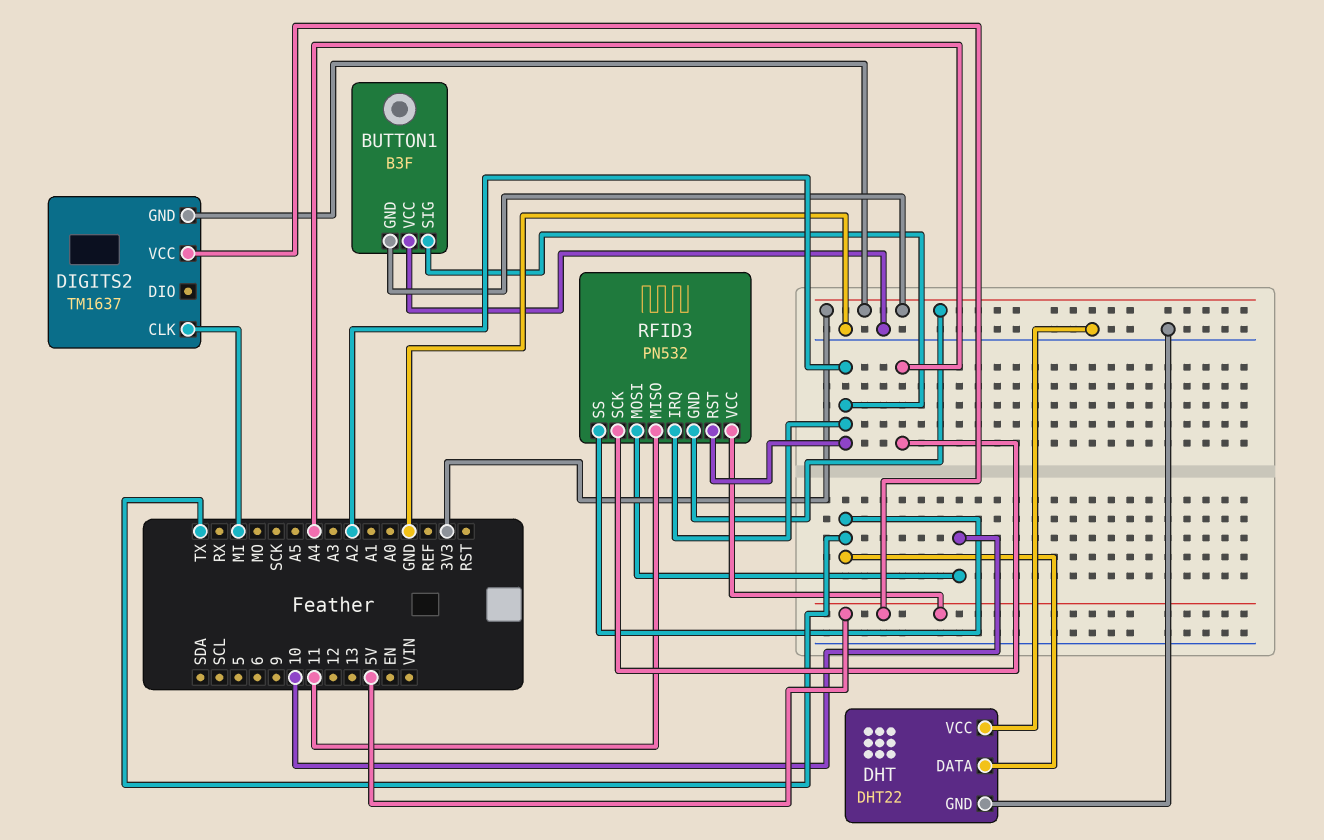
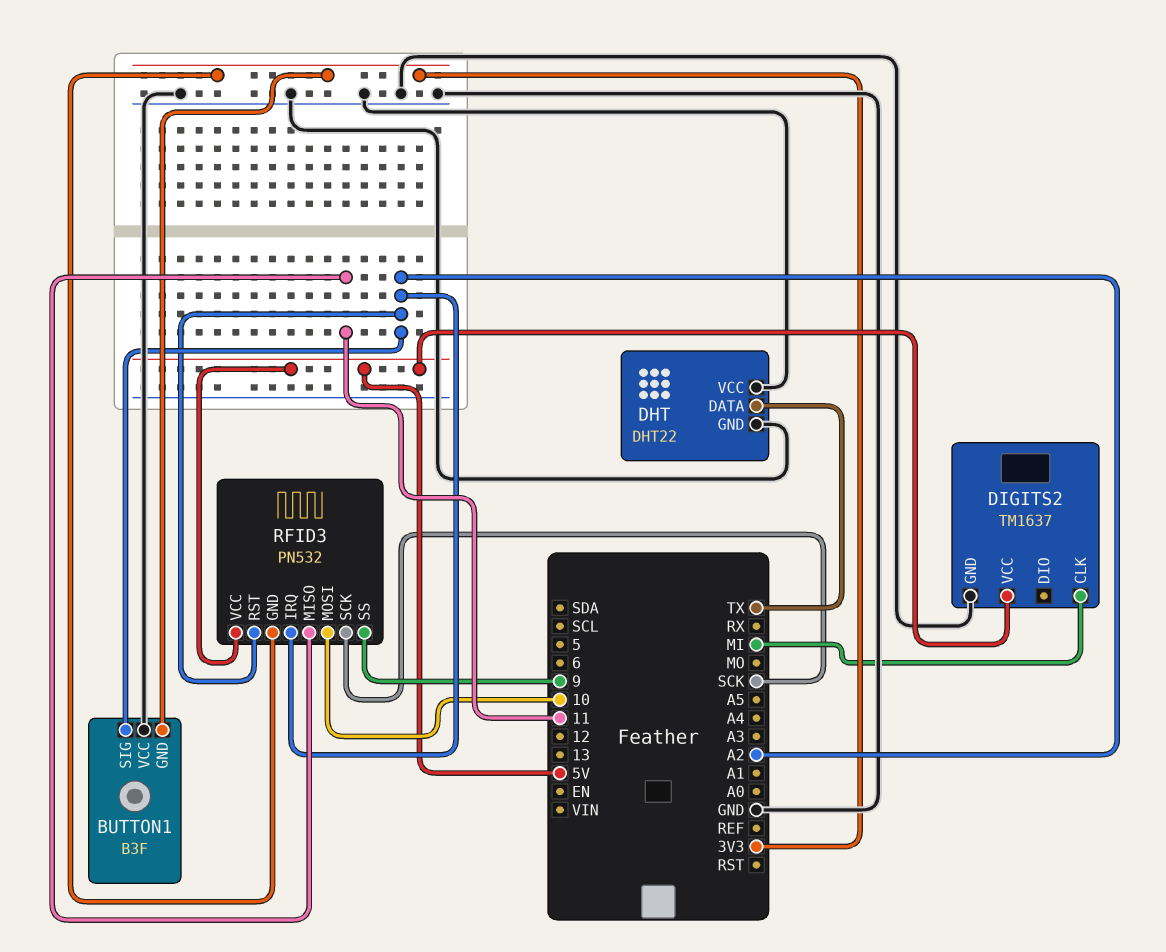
DIGITS2 pin GND: 3V3 -> GND
RFID3 pin SCK: A4 -> SCK
RFID3 pin SS: TX -> 9

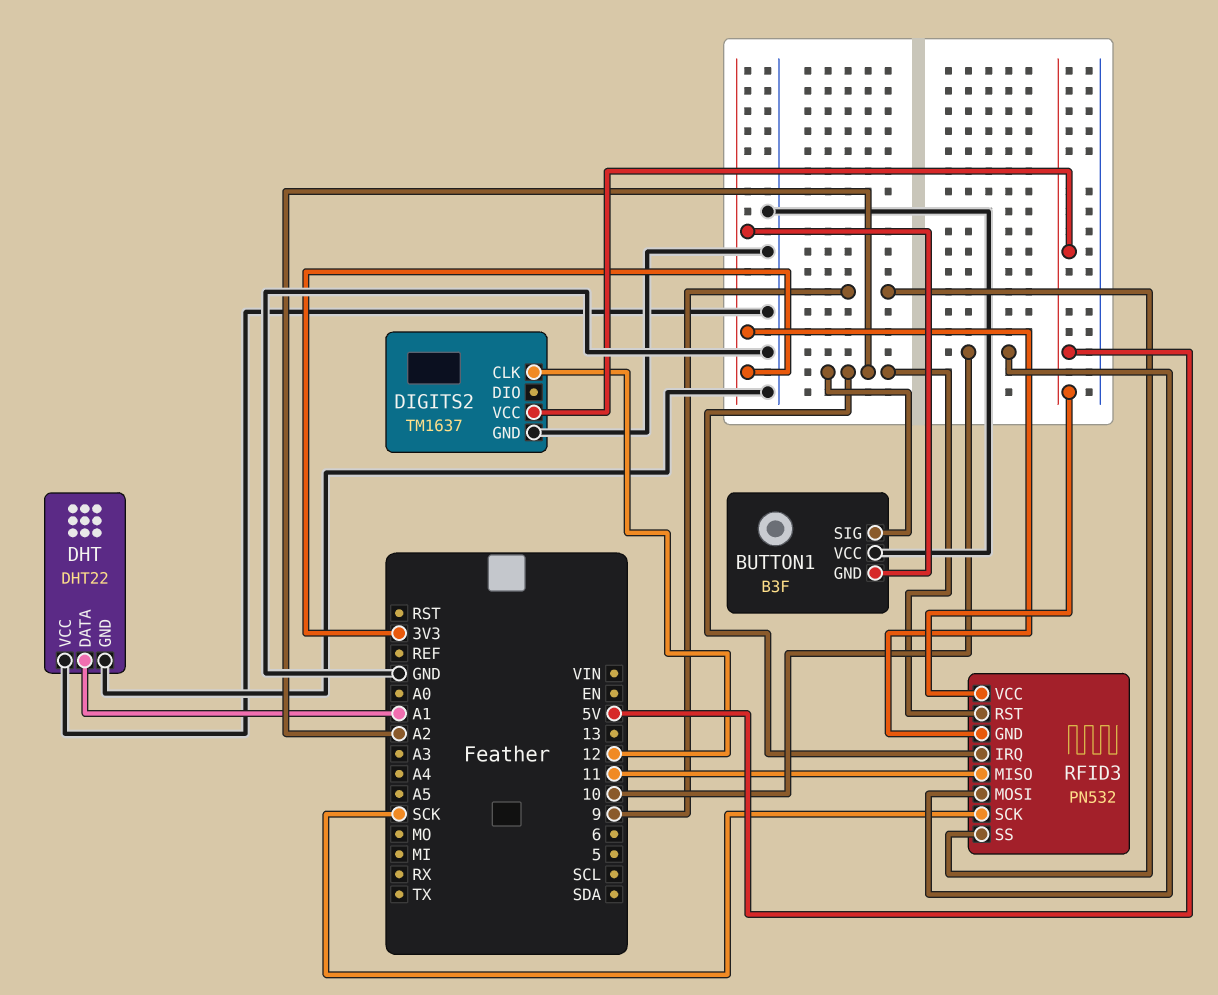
DHT pin DATA: TX -> A1
DIGITS2 pin CLK: MI -> 12

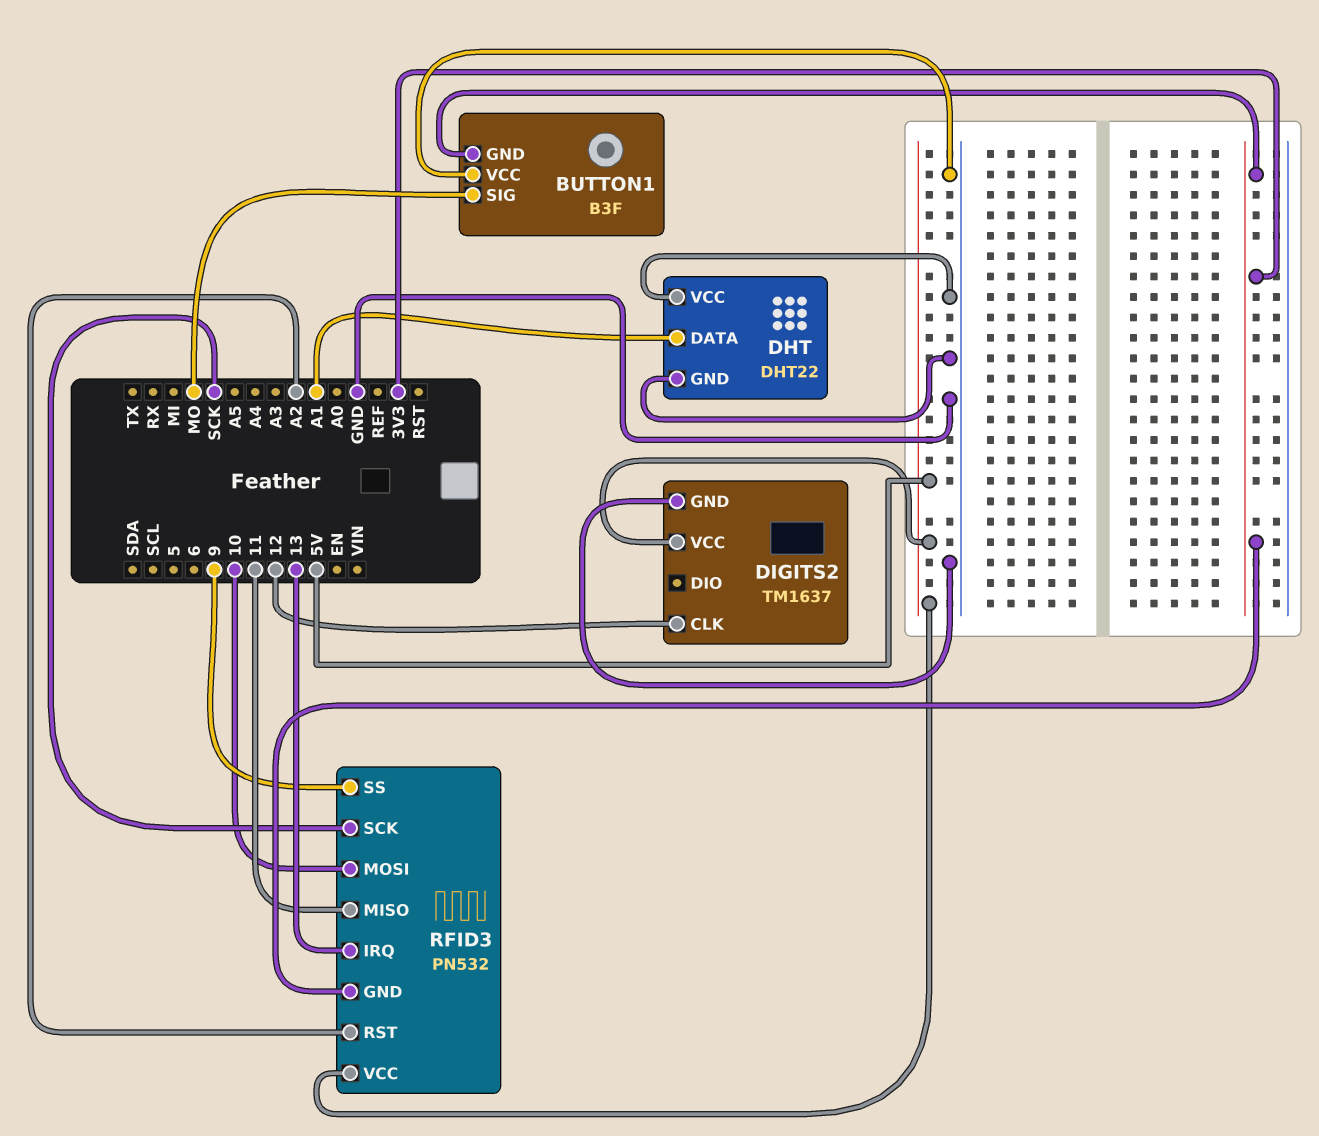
BUTTON1 pin SIG: A2 -> MO
RFID3 pin IRQ: A2 -> 13

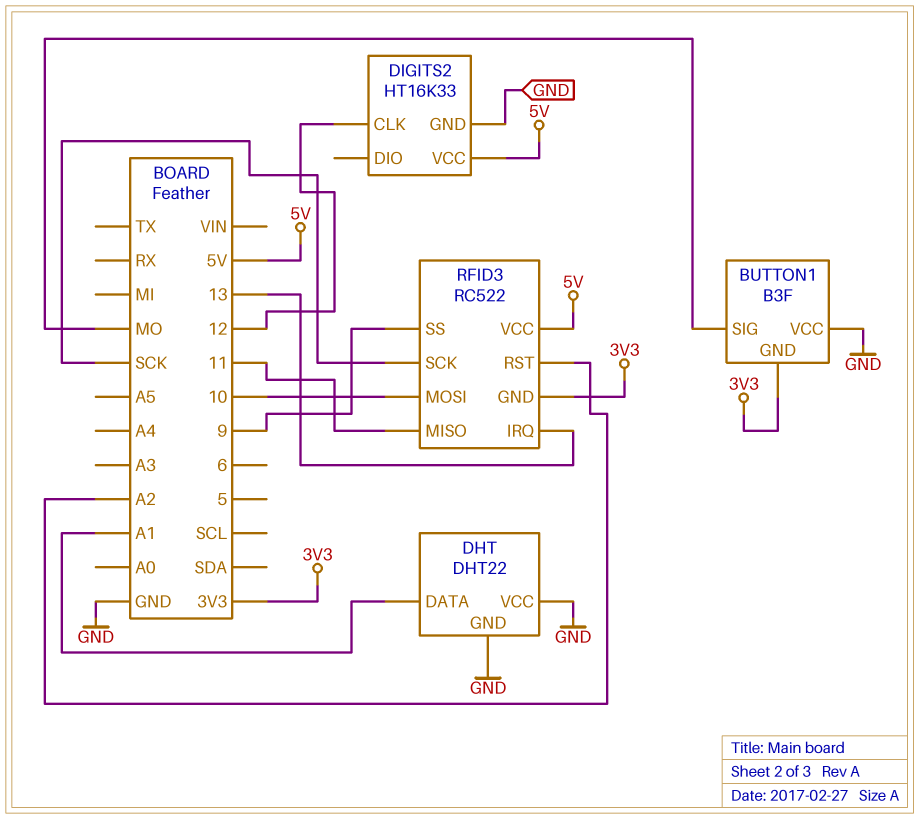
DIGITS2: TM1637 -> HT16K33
RFID3: PN532 -> RC522

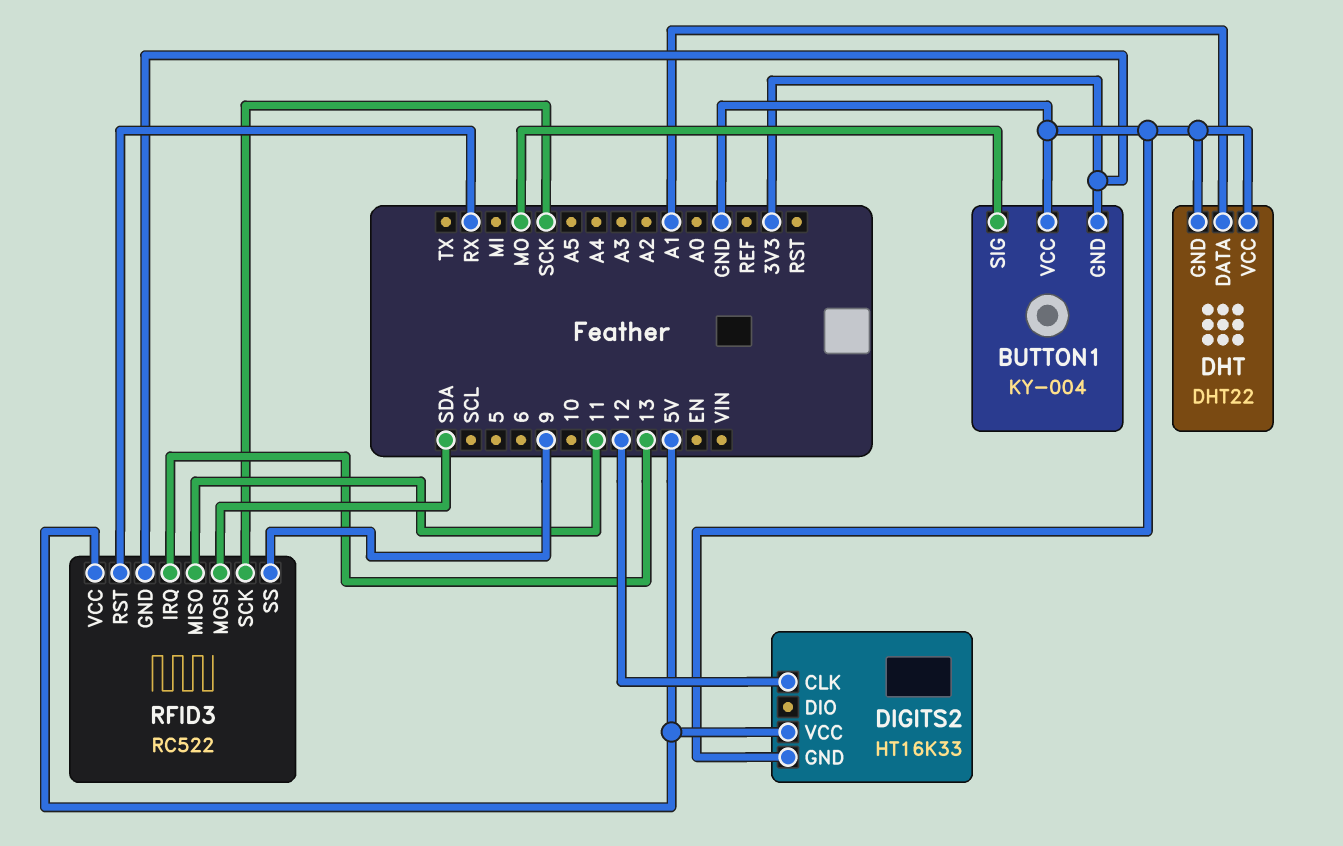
BUTTON1: B3F -> KY-004
RFID3 pin MOSI: 10 -> SDA
RFID3 pin RST: A2 -> RX

